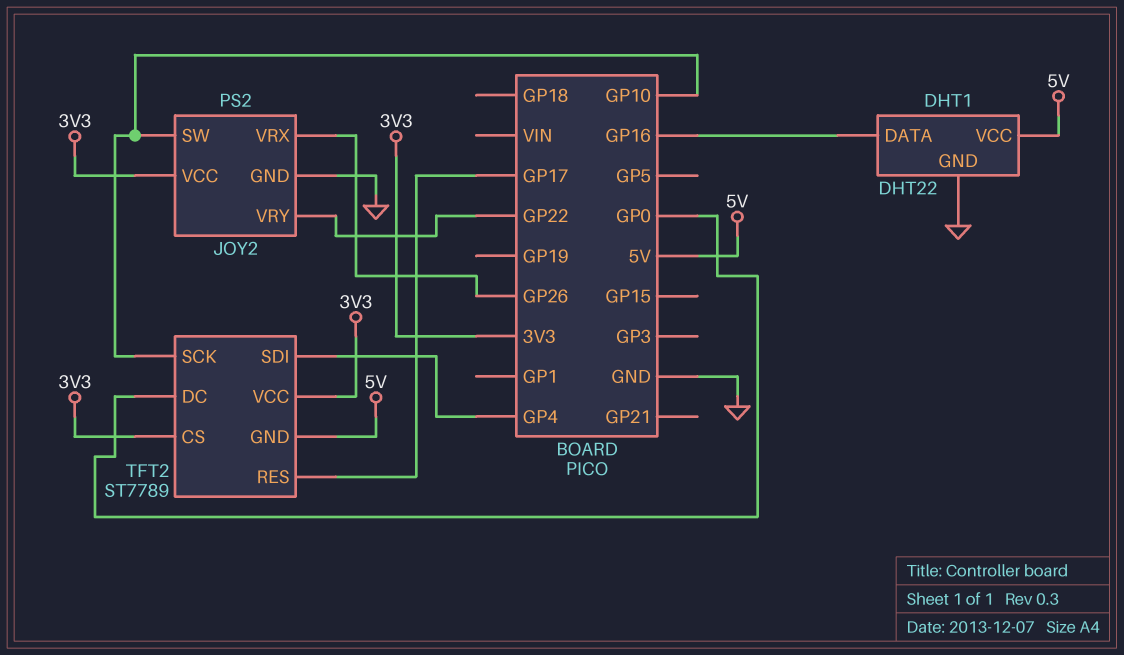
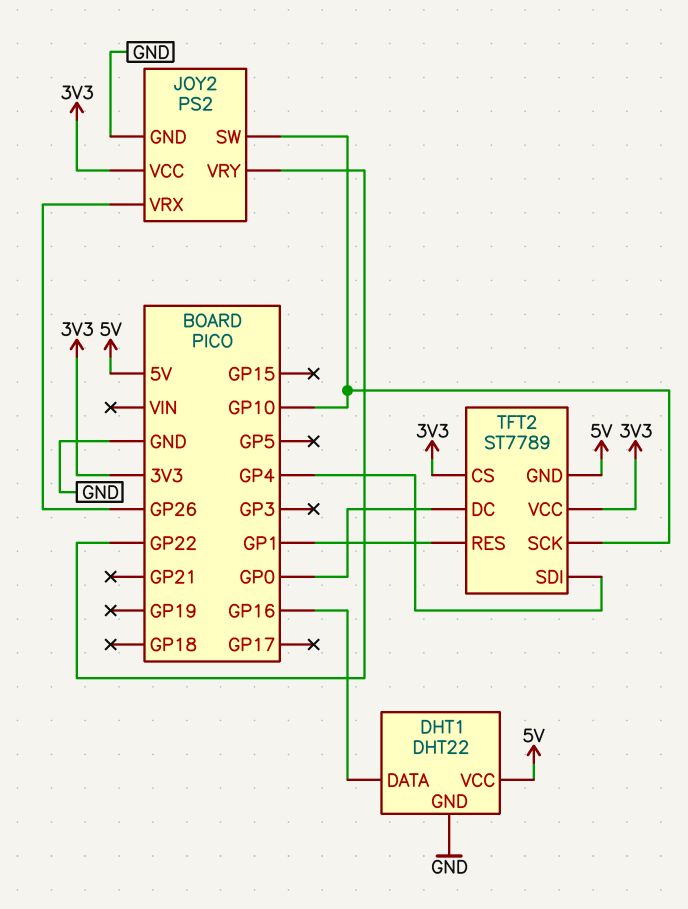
TFT2 pin RES: GP17 -> GP1

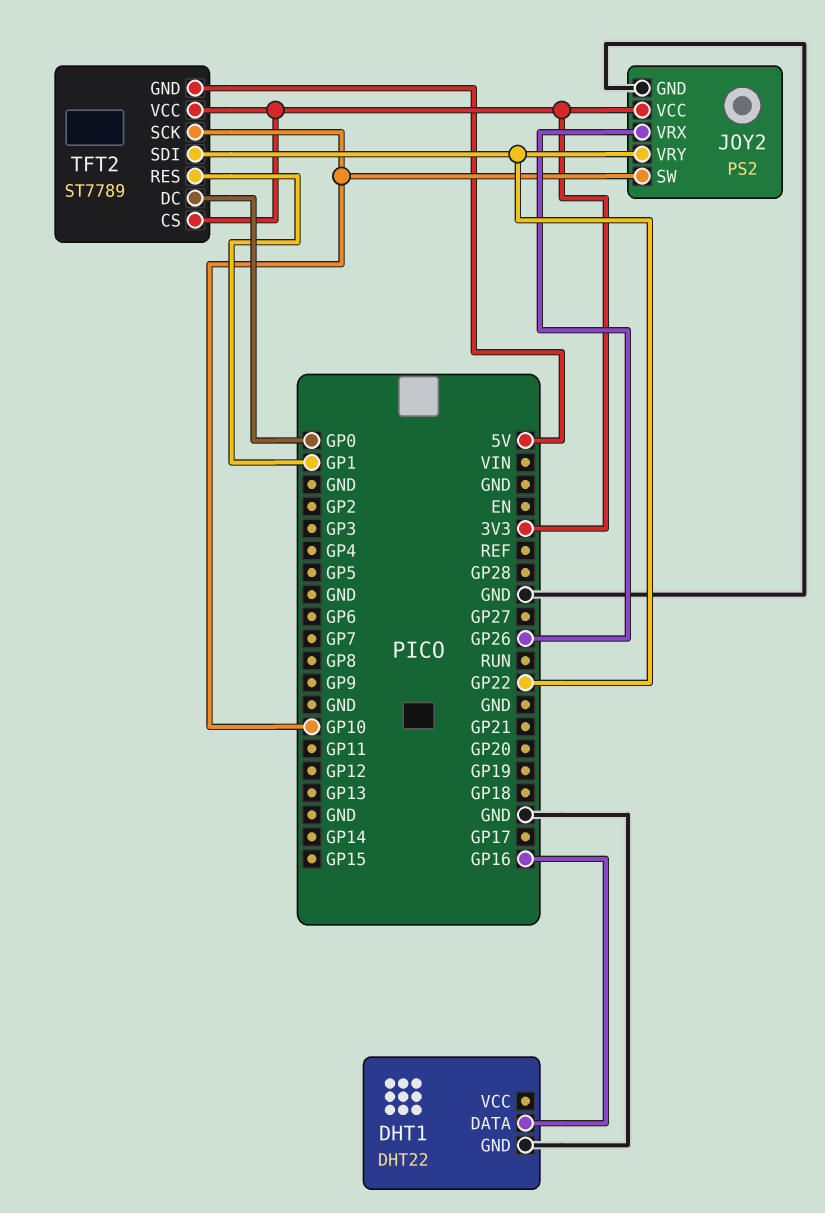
DHT1 pin VCC: 5V -> none
TFT2 pin SDI: GP4 -> GP22

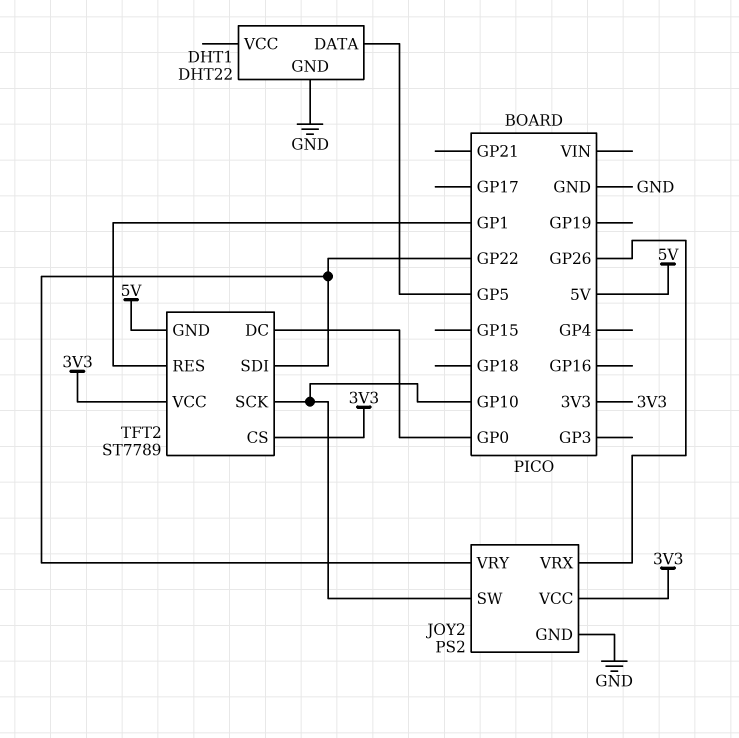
DHT1 pin DATA: GP16 -> GP5

